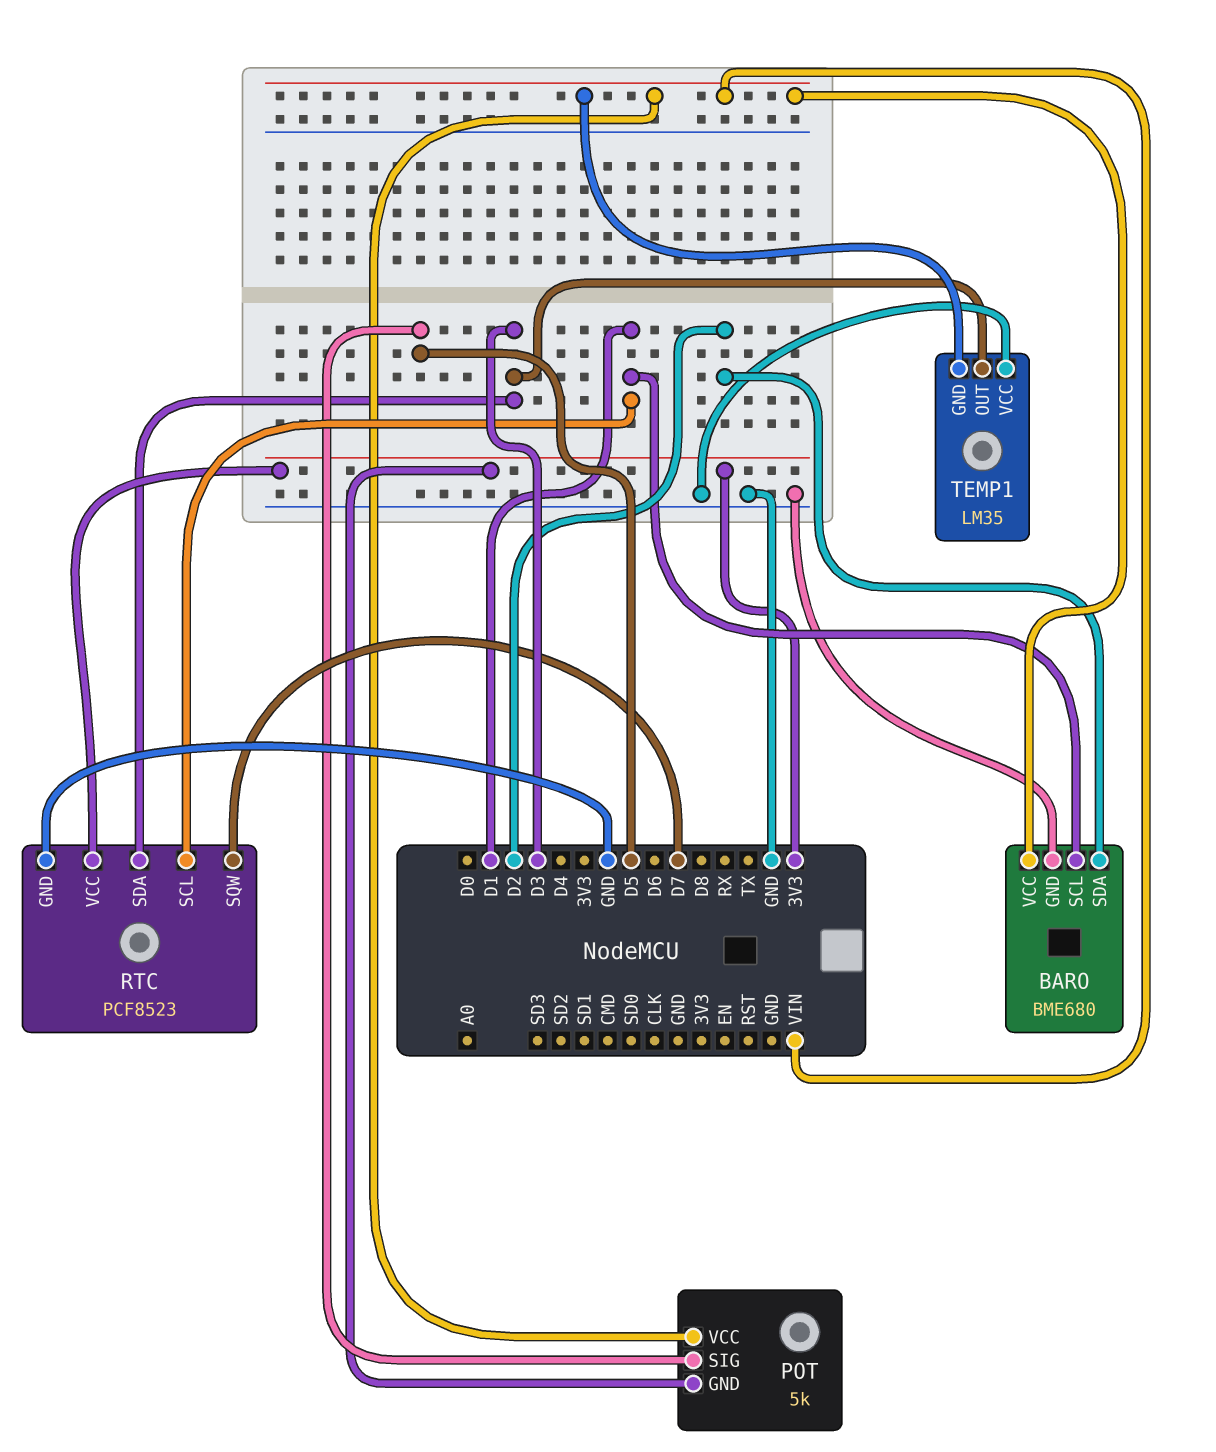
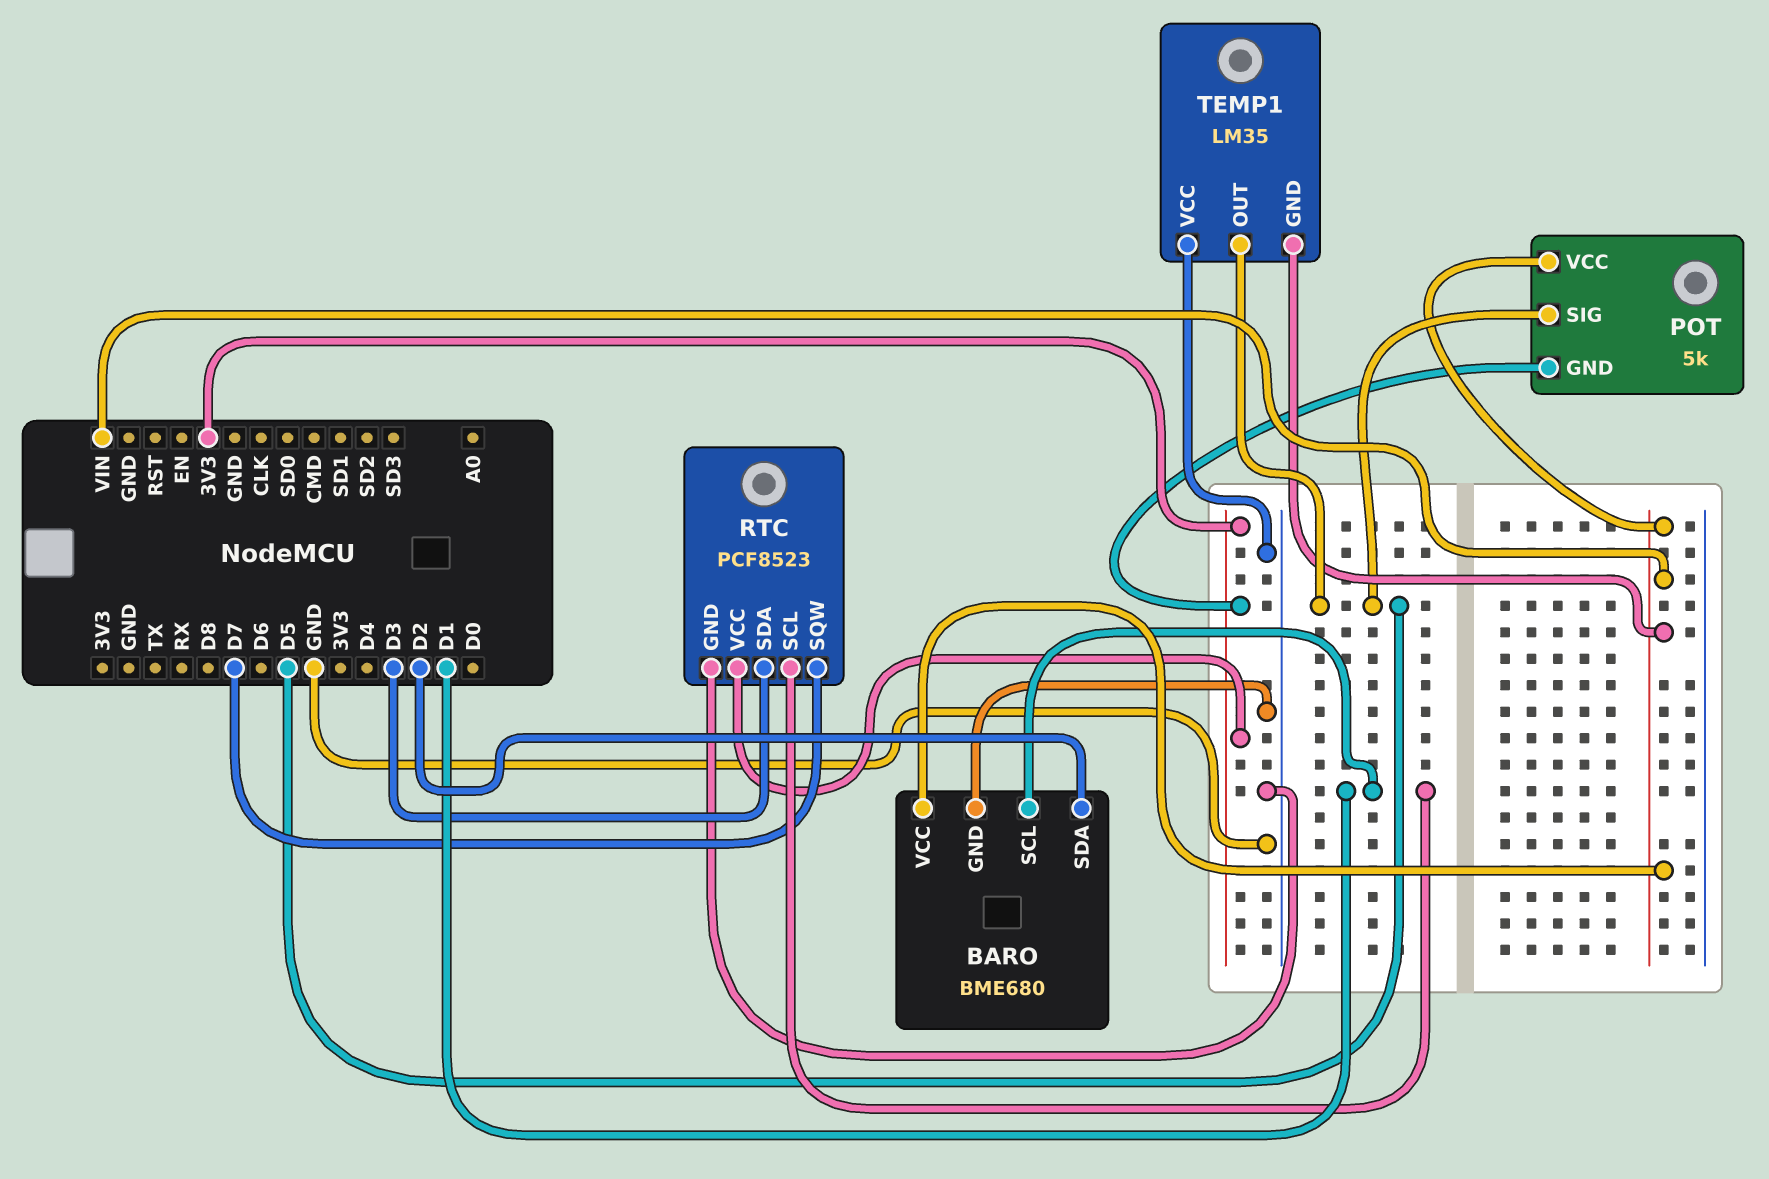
TEMP1 pin OUT: D3 -> D5

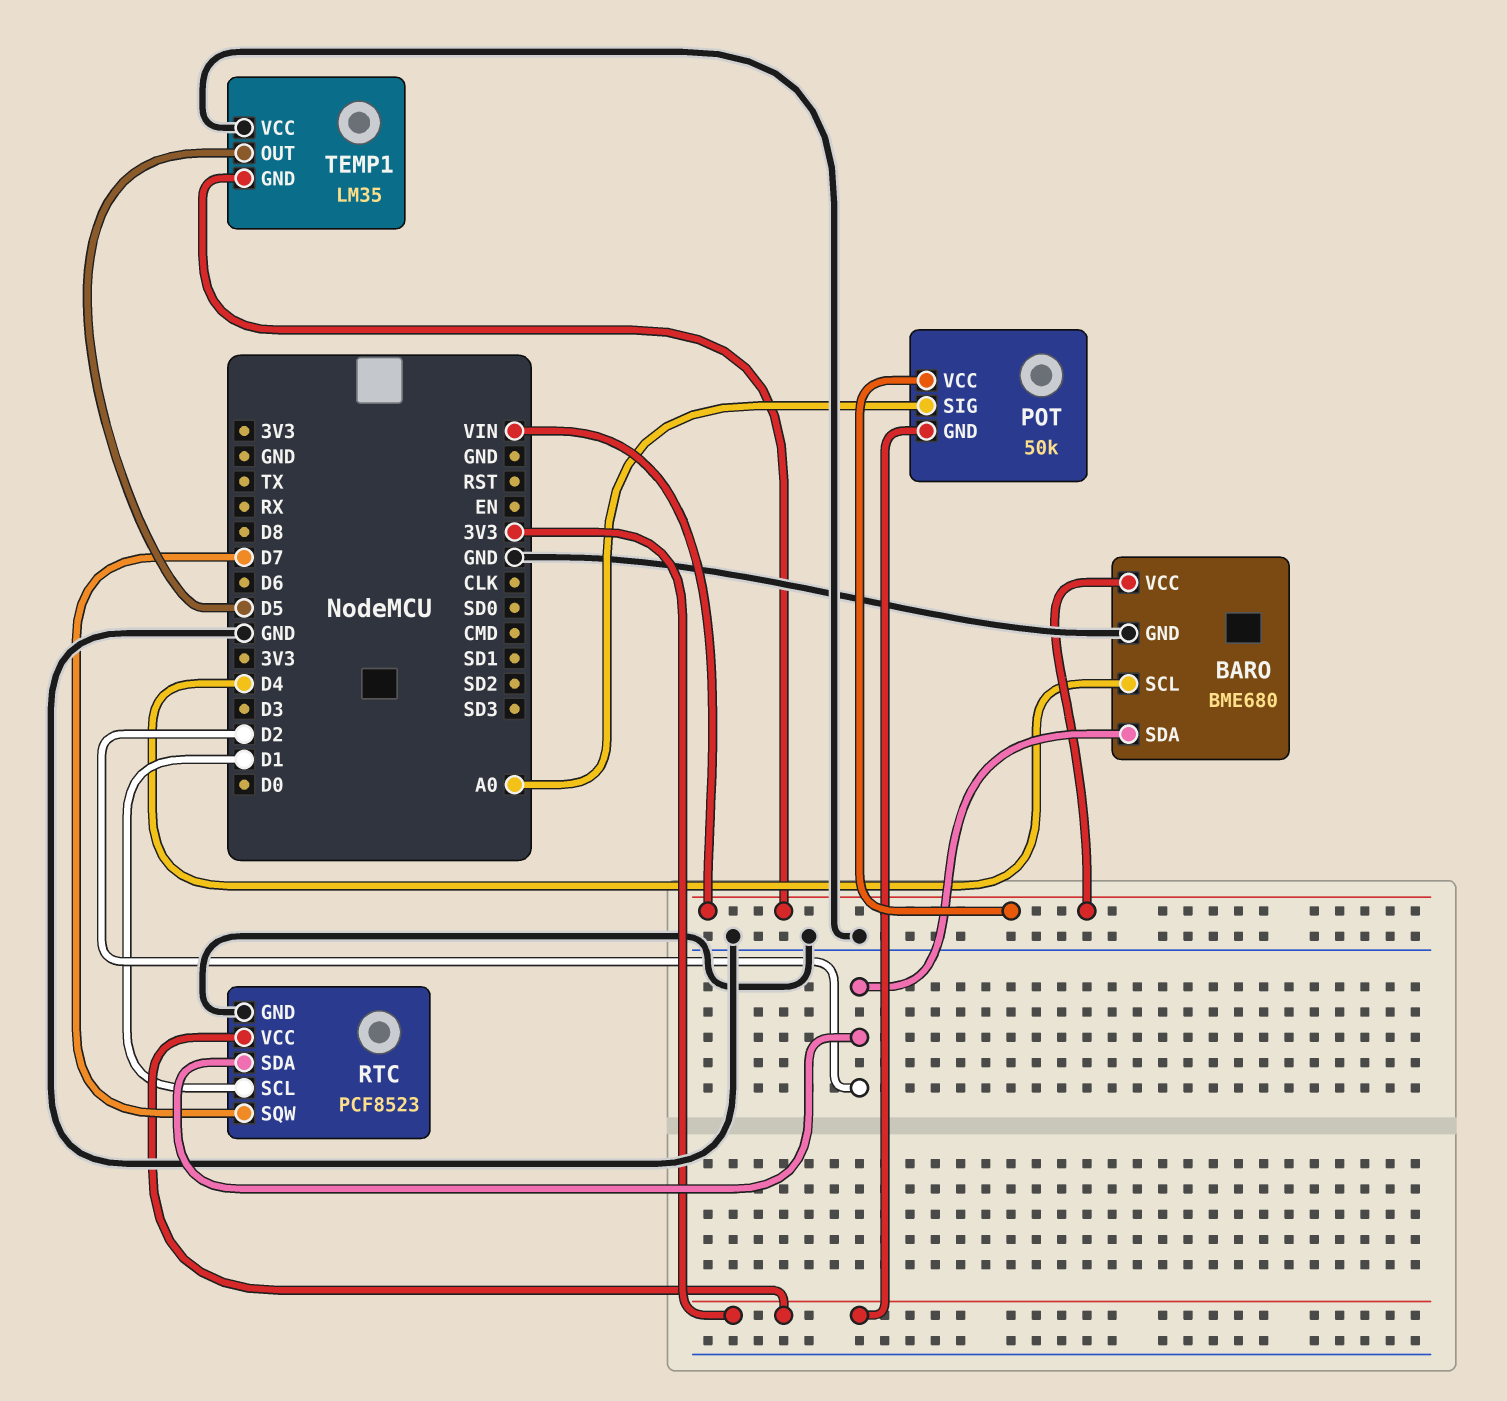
BARO pin SCL: D1 -> D4
POT: 5k -> 50k
POT pin SIG: D5 -> A0
RTC pin SDA: D3 -> D2

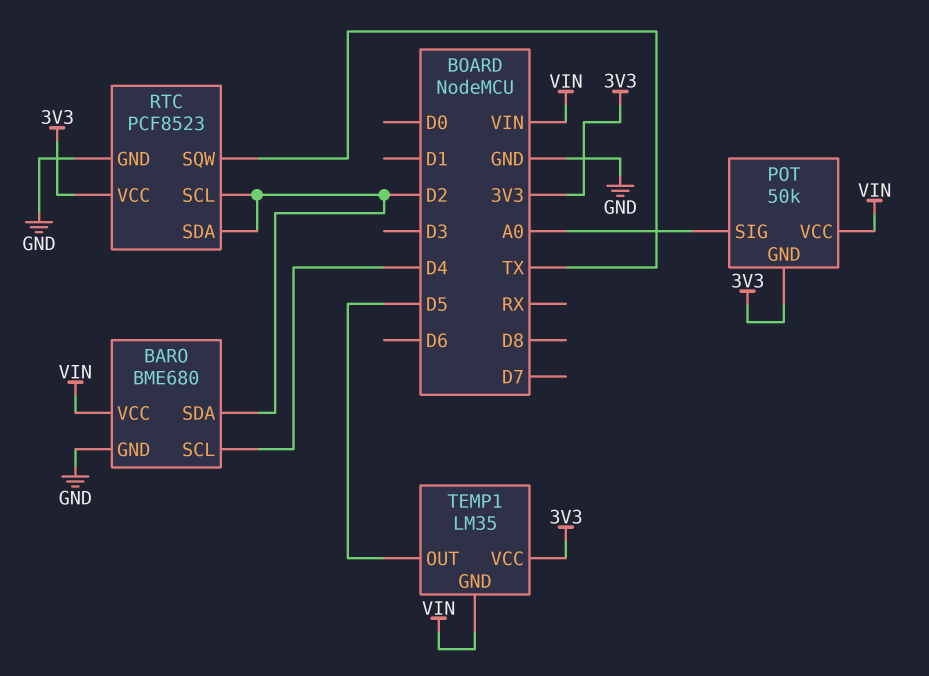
RTC pin SCL: D1 -> D2
RTC pin SQW: D7 -> TX
TEMP1 pin VCC: GND -> 3V3

